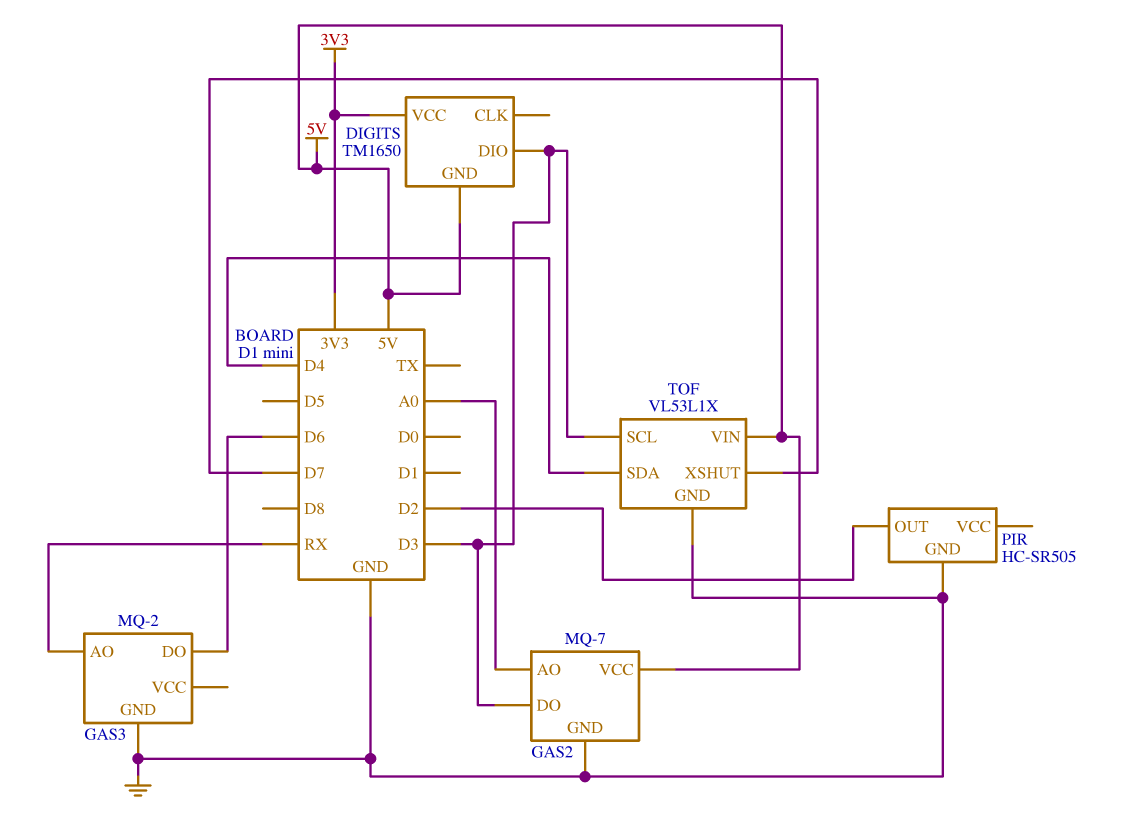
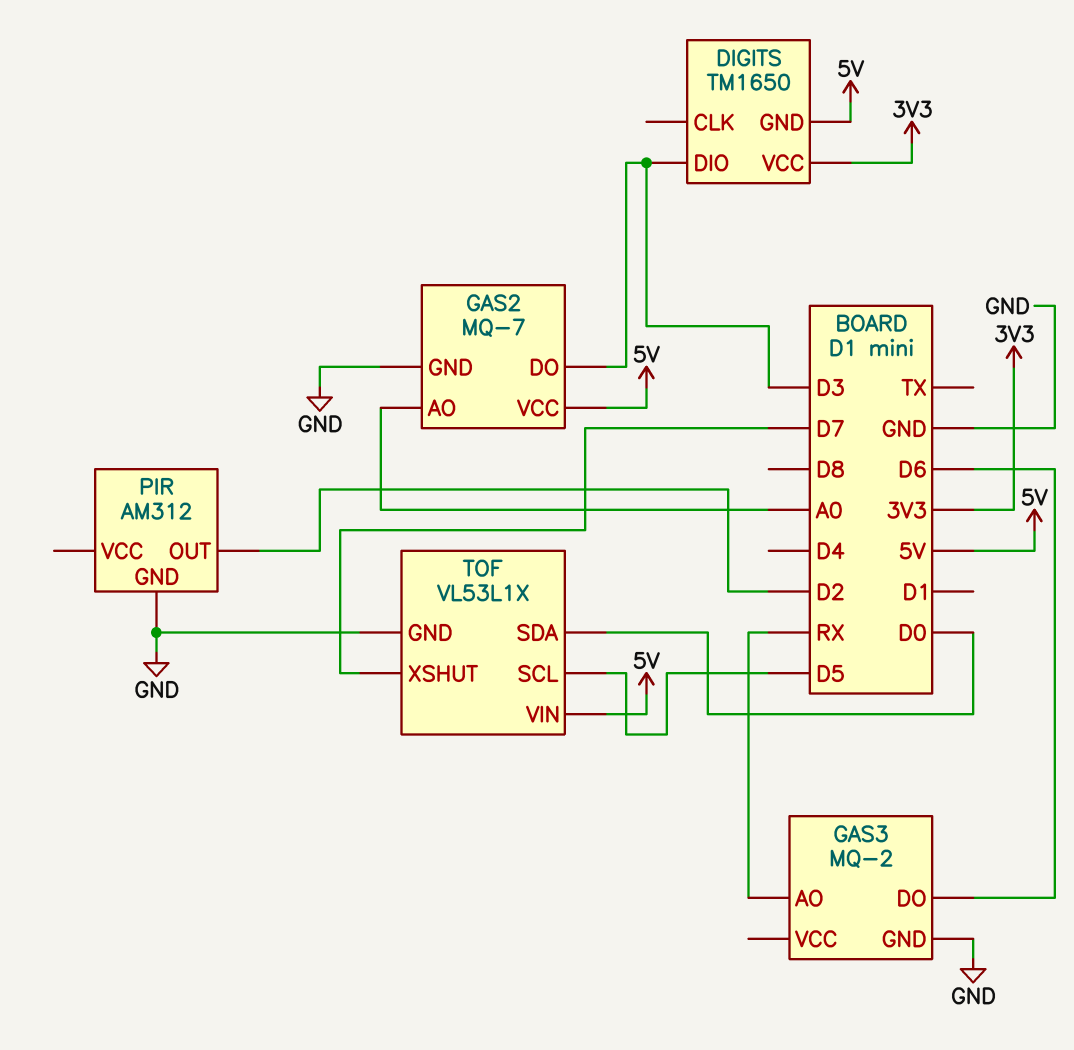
PIR: HC-SR505 -> AM312
TOF pin SCL: D3 -> D5
TOF pin SDA: D4 -> D0

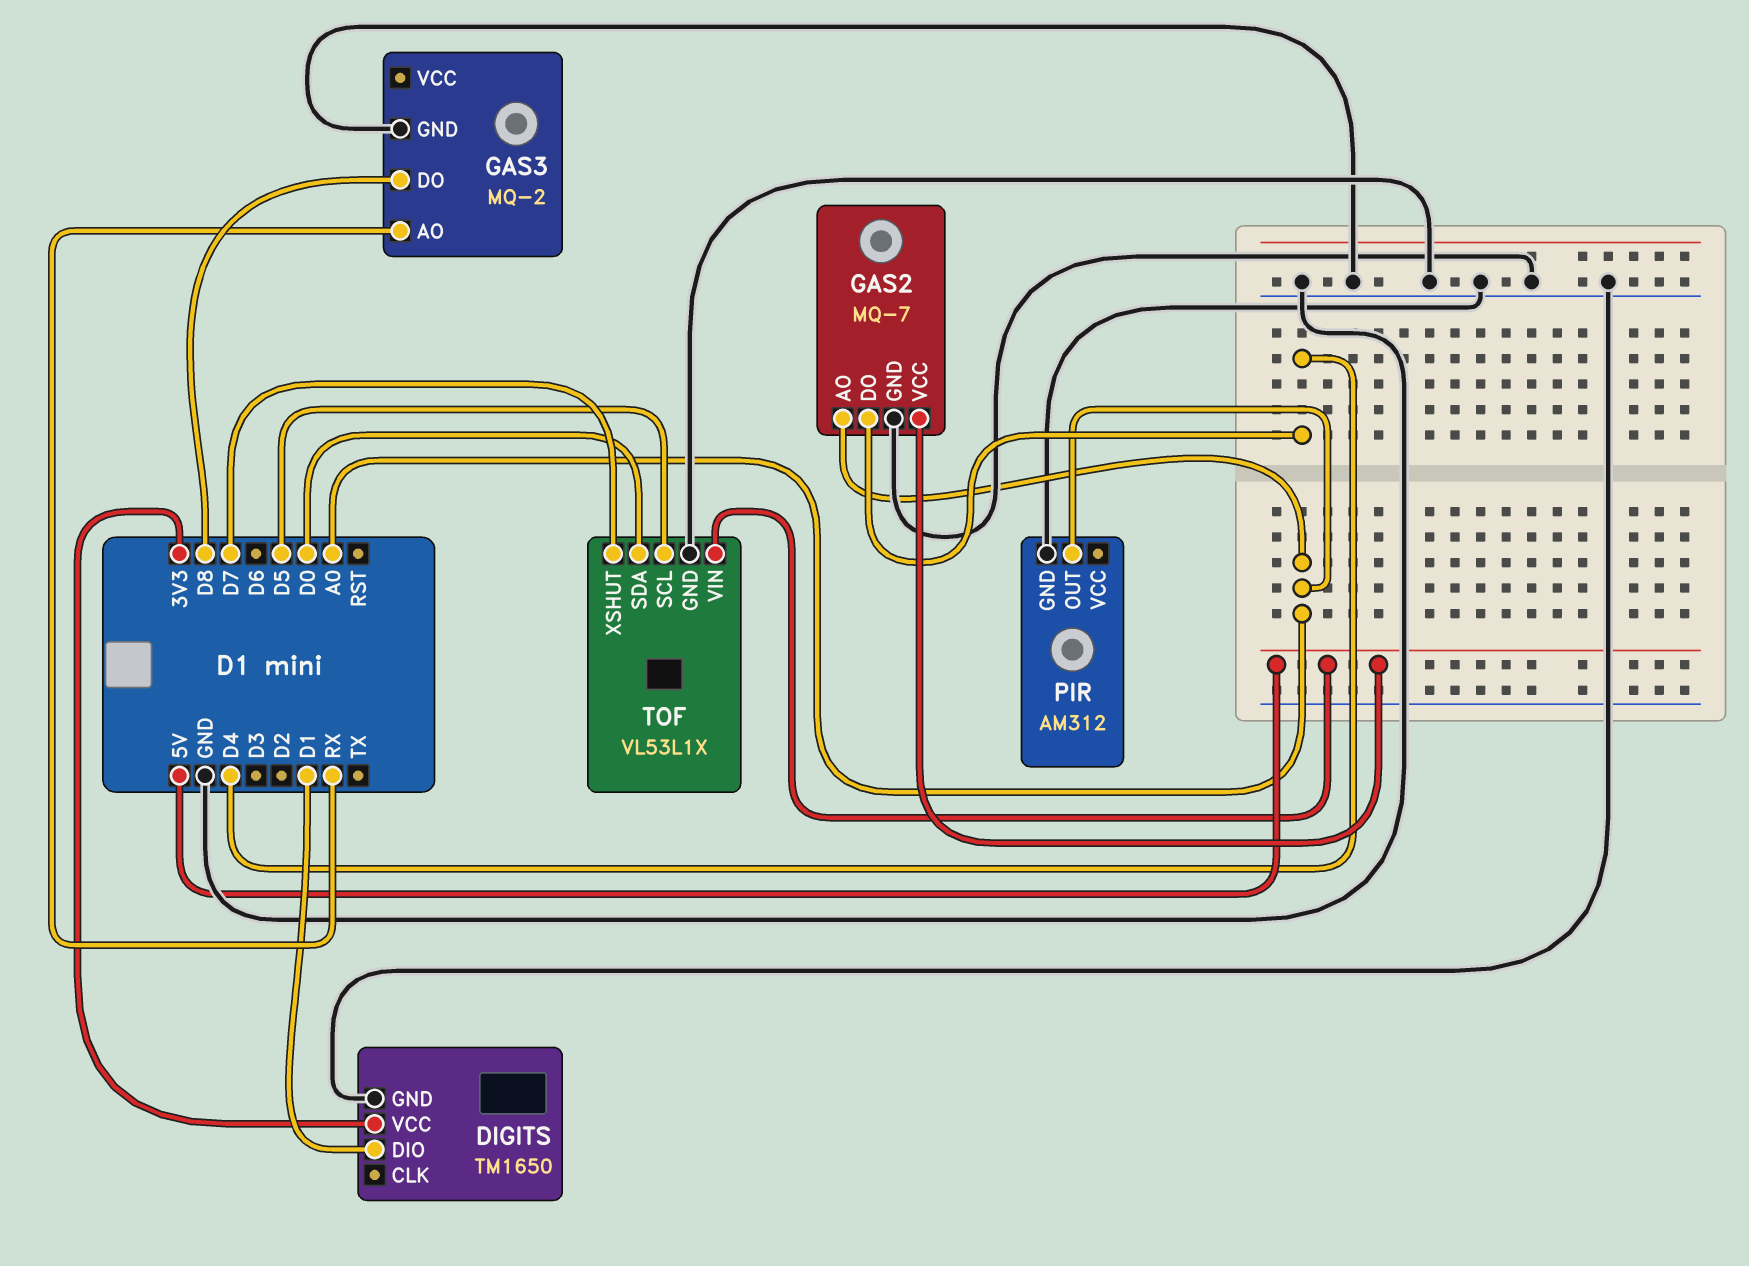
DIGITS pin DIO: D3 -> D1
DIGITS pin GND: 5V -> GND
GAS2 pin DO: D3 -> D4
GAS3 pin DO: D6 -> D8
PIR pin OUT: D2 -> A0

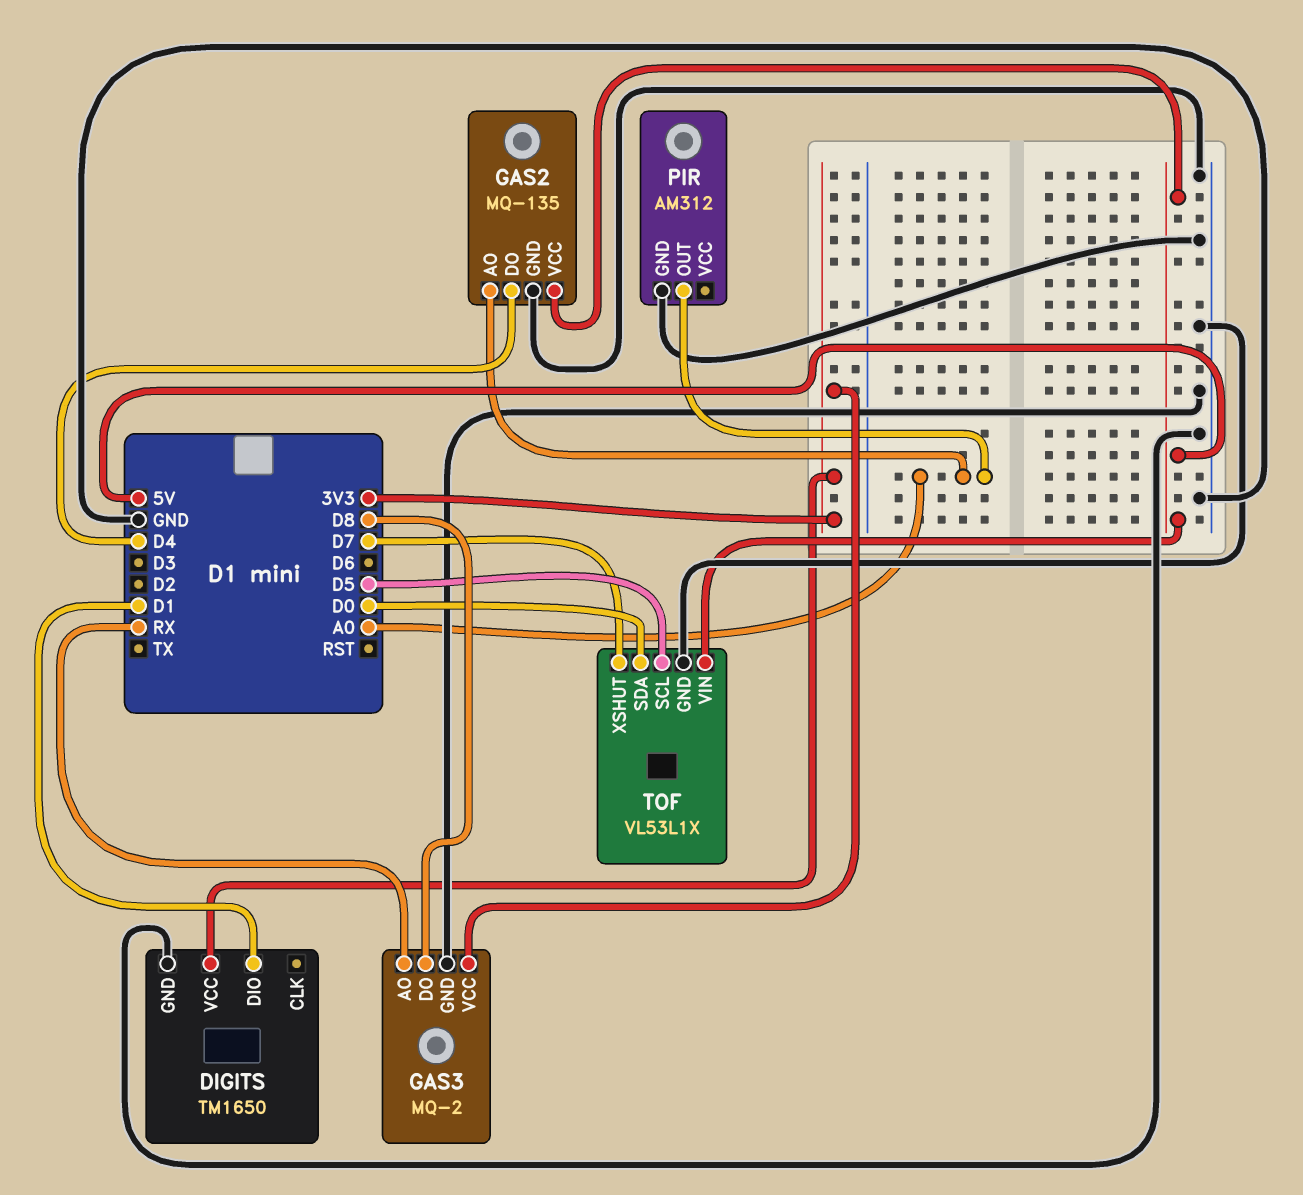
GAS2: MQ-7 -> MQ-135
GAS3 pin VCC: none -> 3V3

